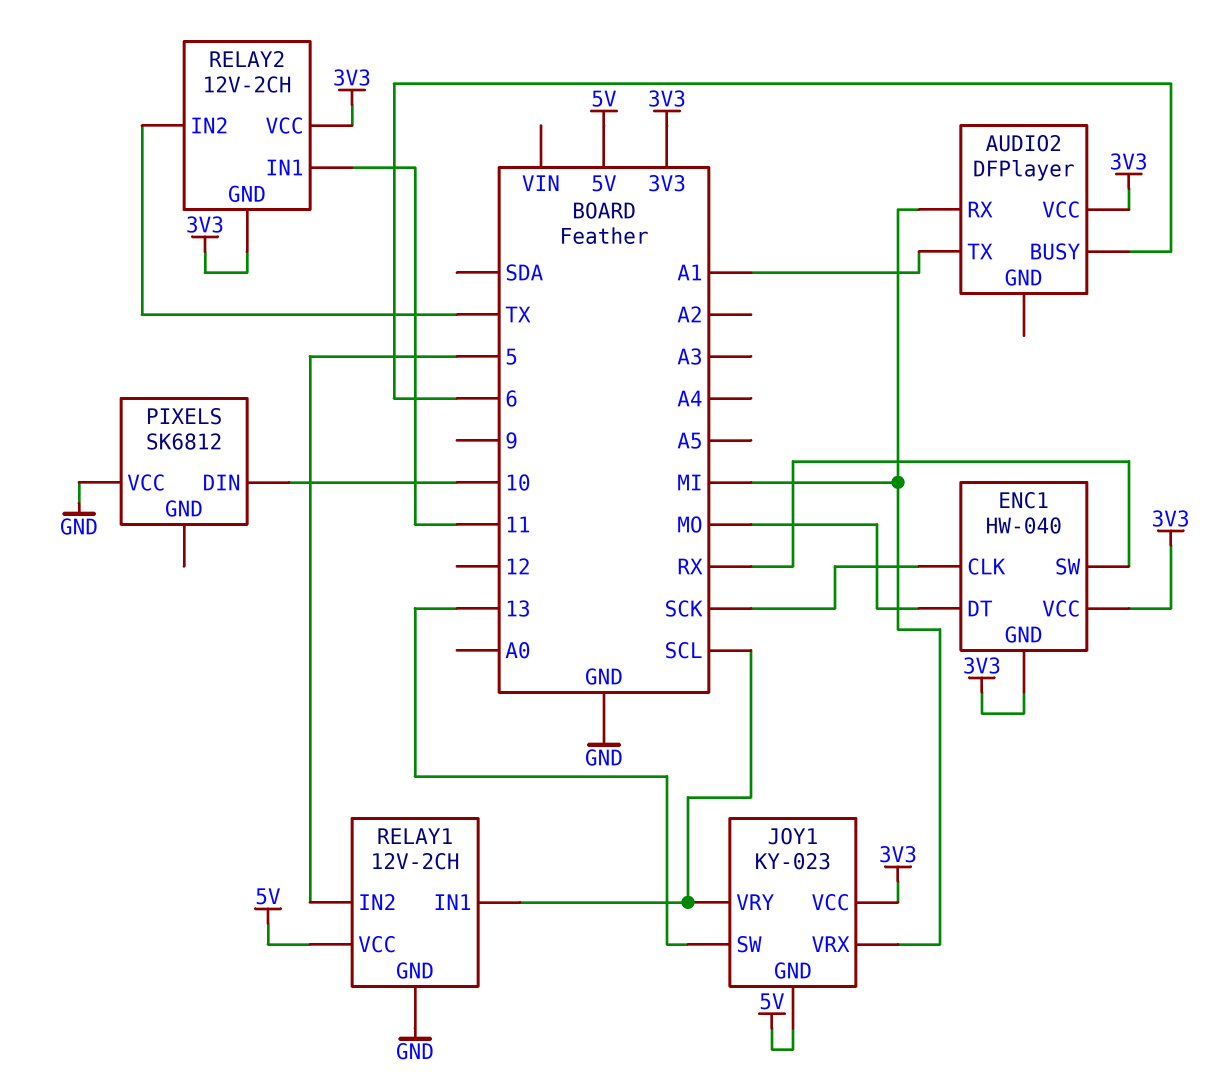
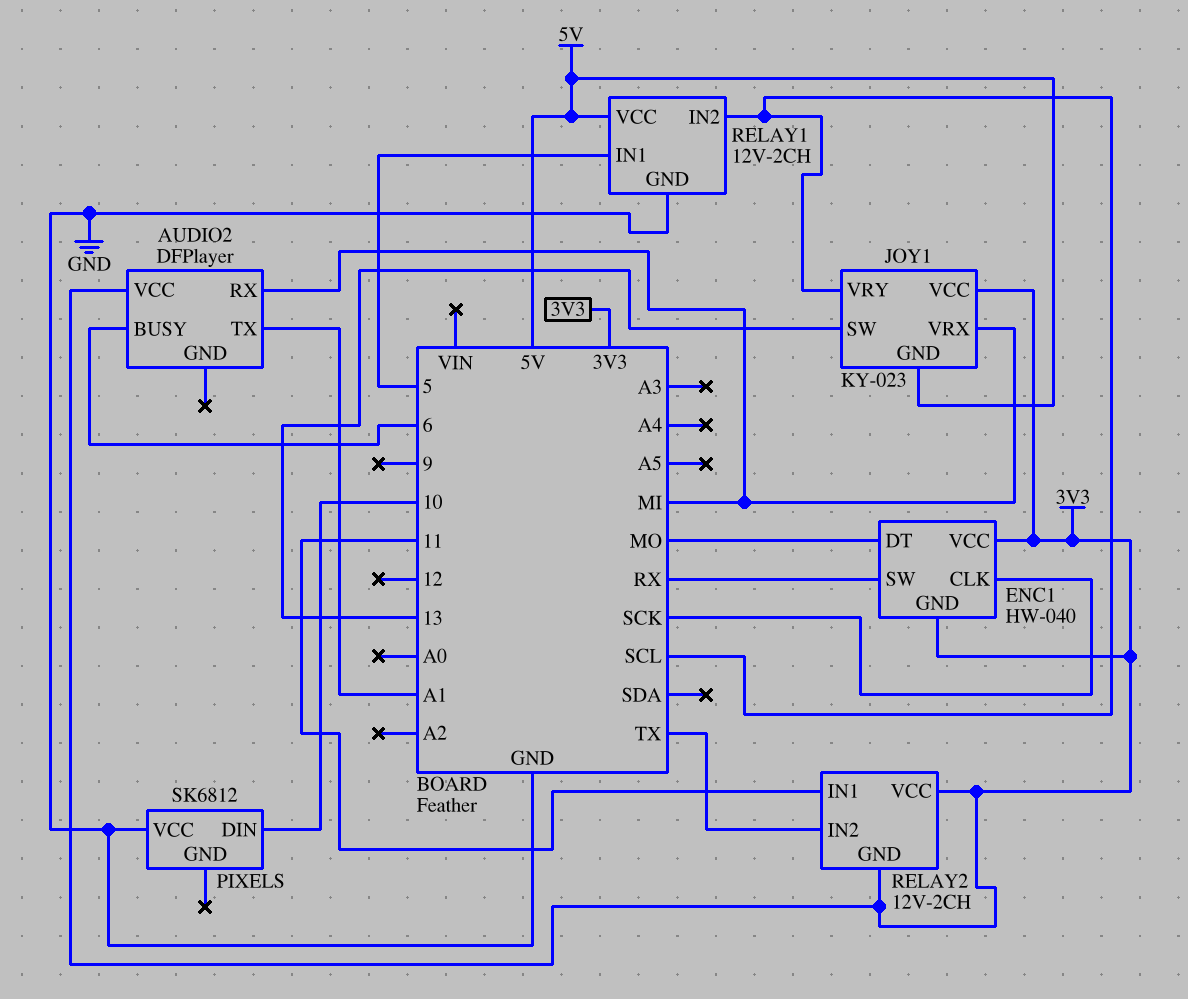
RELAY1 pin IN1: SCL -> 5
RELAY1 pin IN2: 5 -> SCL

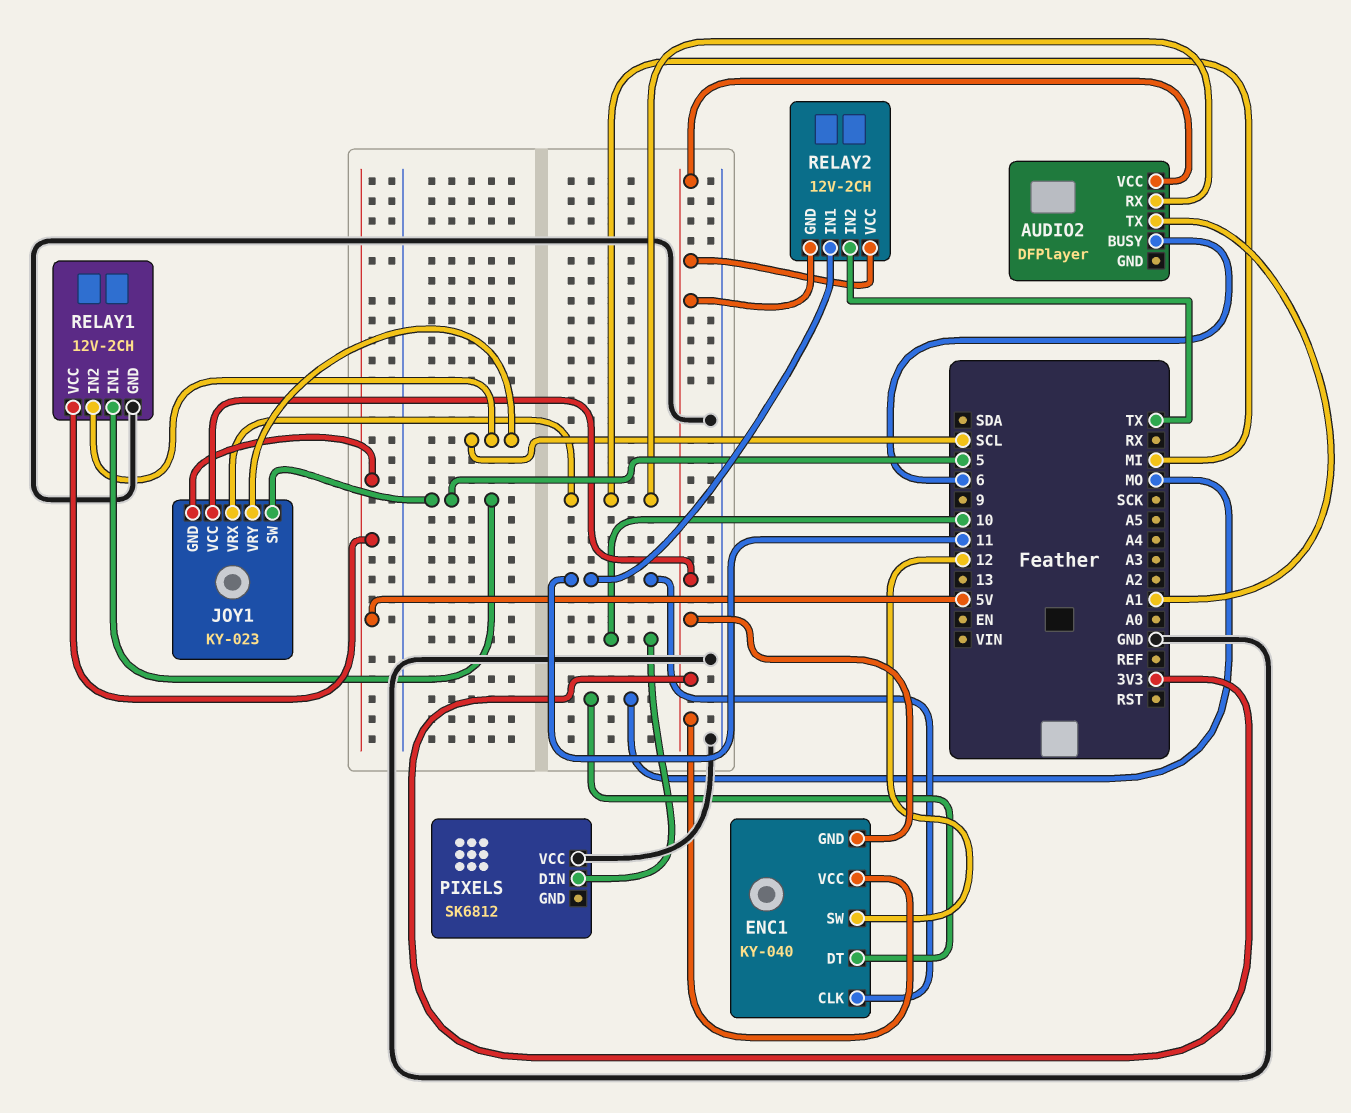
ENC1: HW-040 -> KY-040
ENC1 pin CLK: SCK -> 11
ENC1 pin SW: RX -> 12
JOY1 pin SW: 13 -> 5

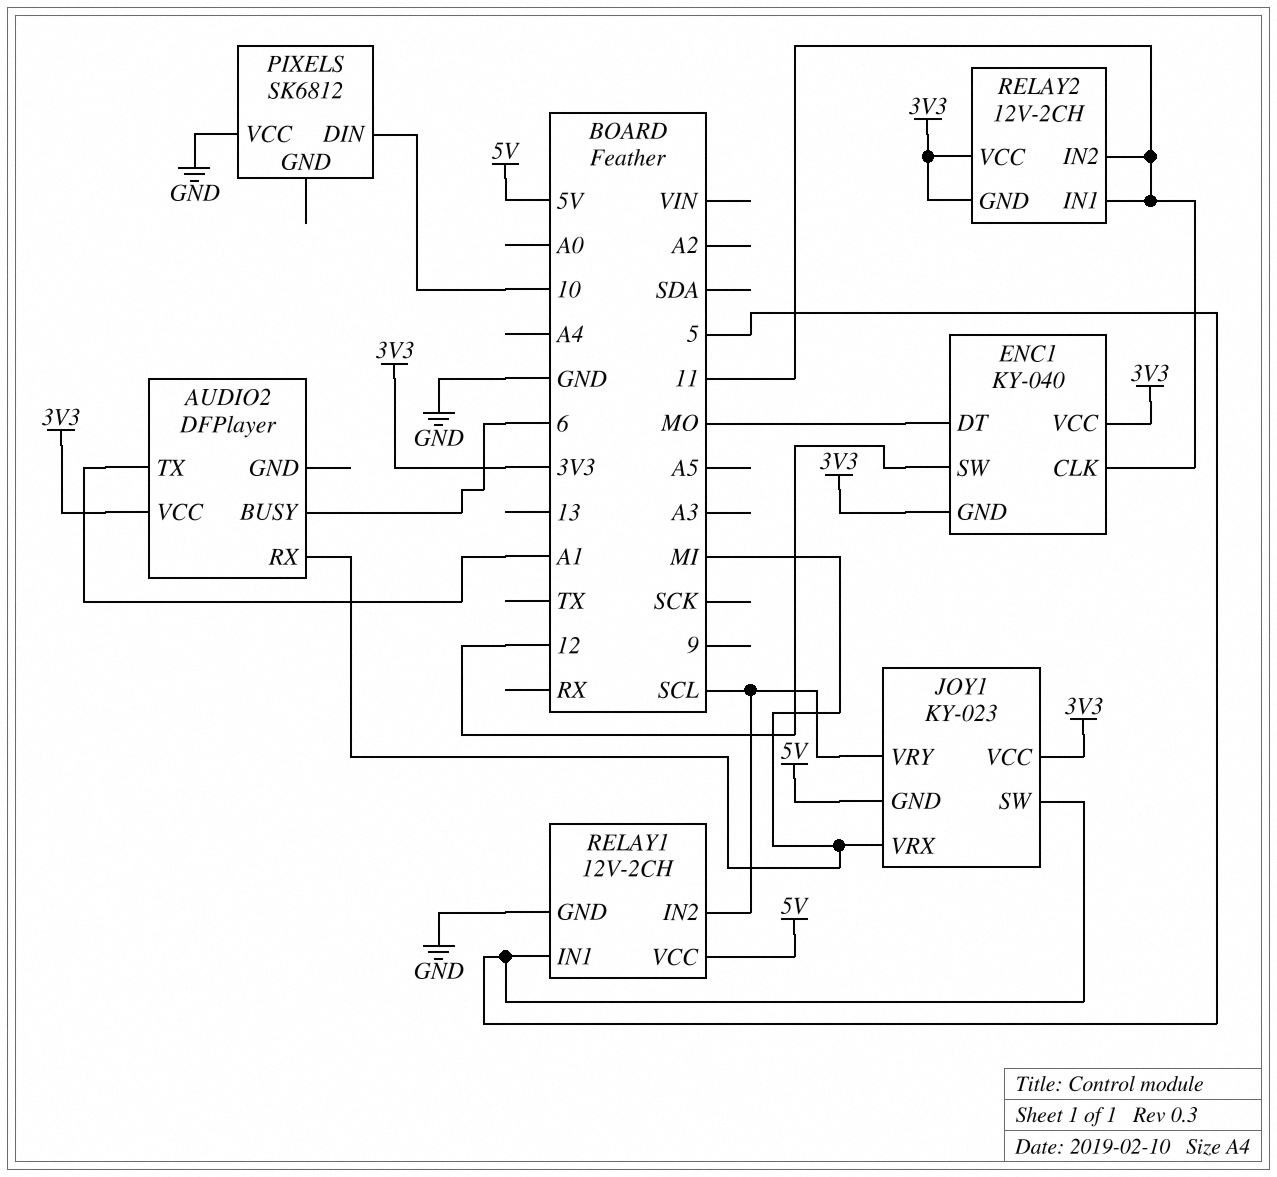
RELAY2 pin IN2: TX -> 11

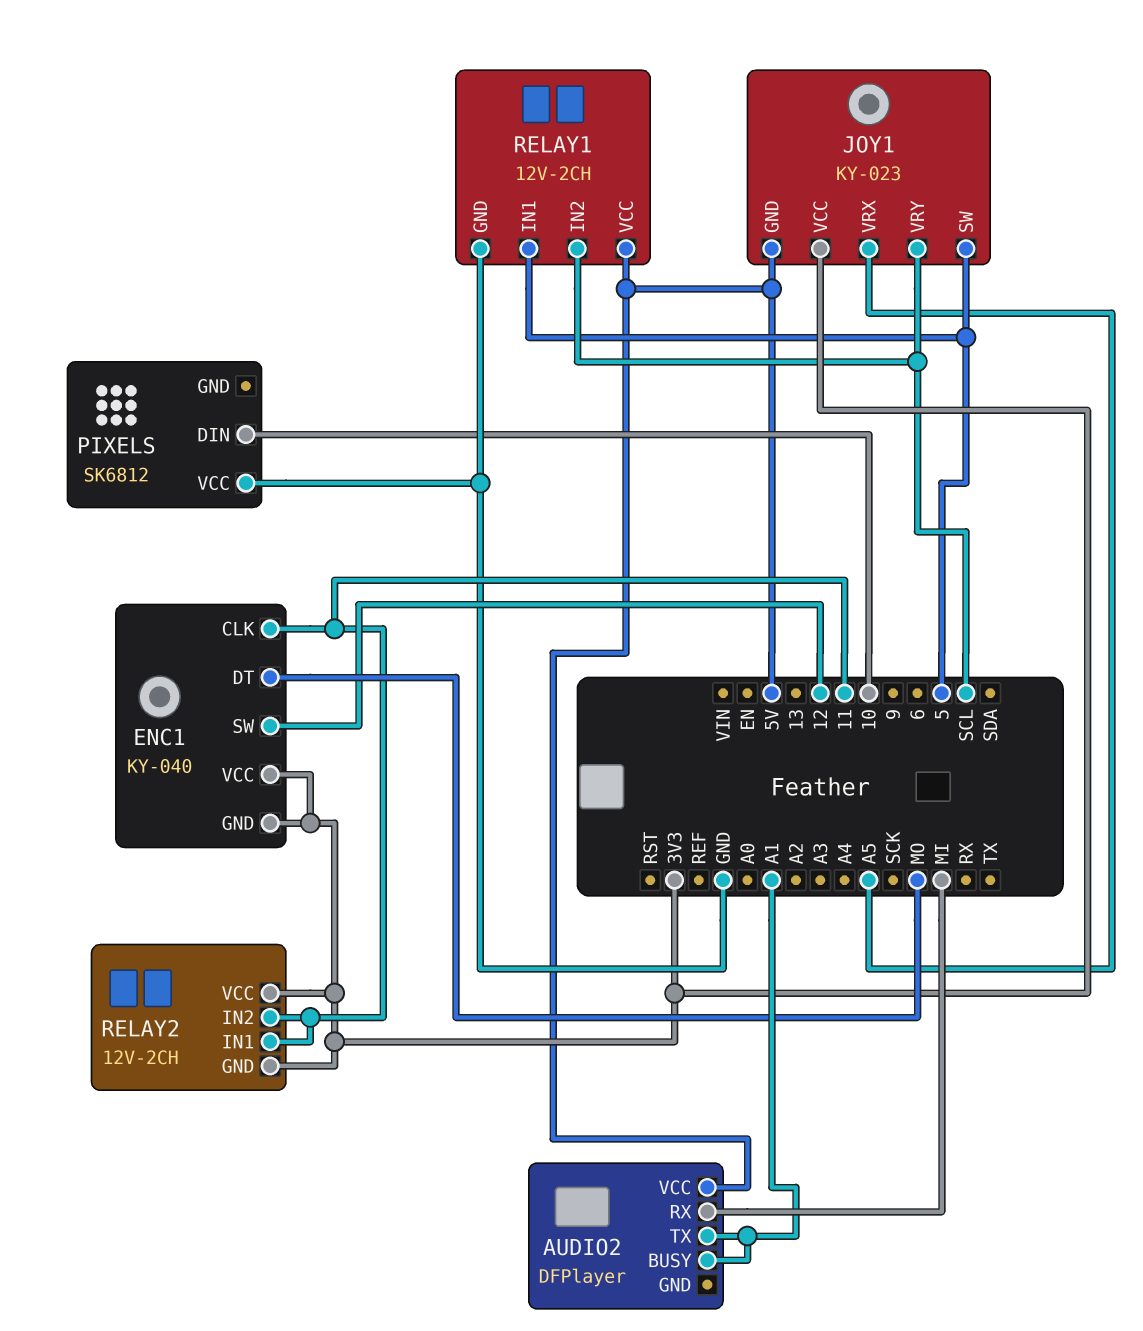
AUDIO2 pin BUSY: 6 -> A1
AUDIO2 pin VCC: 3V3 -> 5V
JOY1 pin VRX: MI -> A5

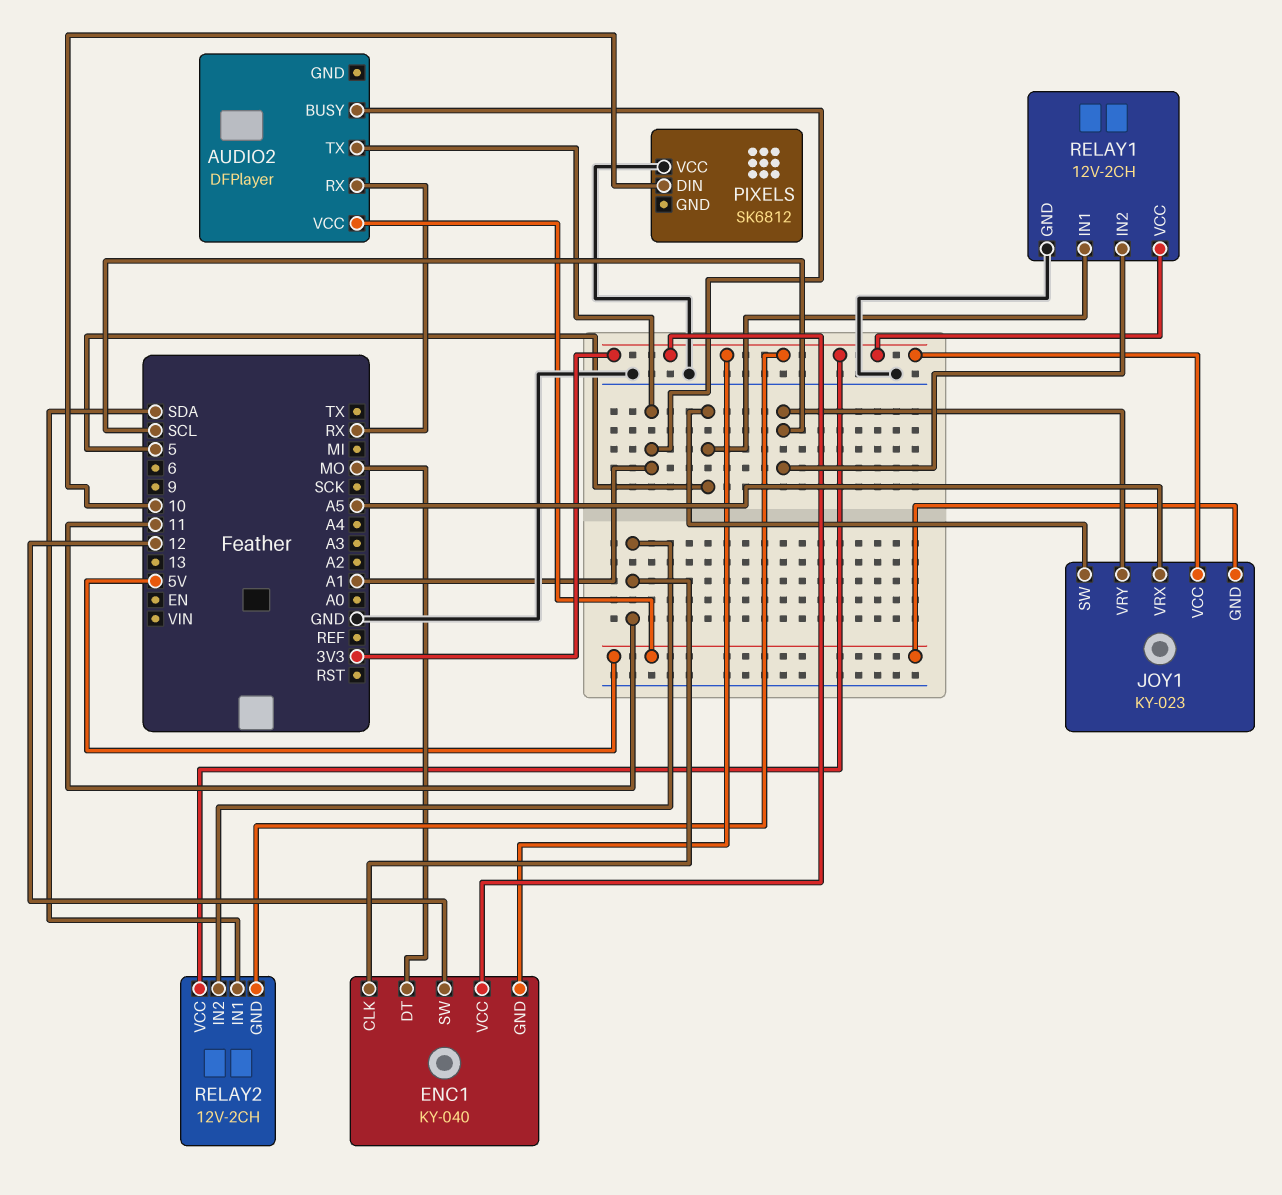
AUDIO2 pin RX: MI -> RX
RELAY1 pin VCC: 5V -> 3V3
RELAY2 pin IN1: 11 -> SDA

